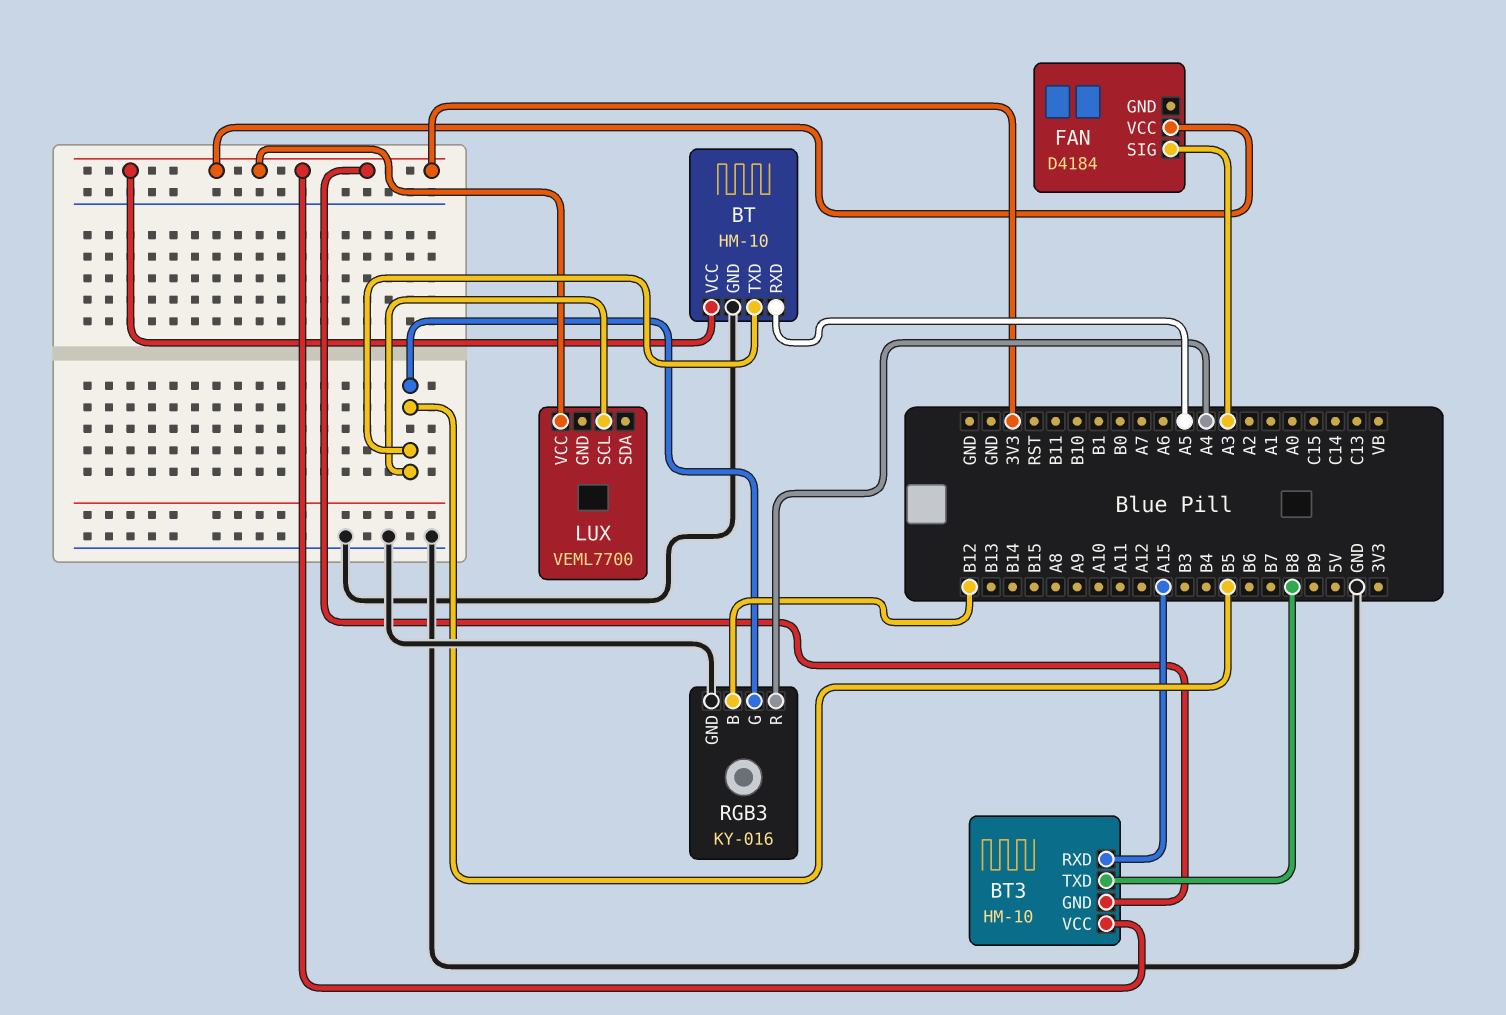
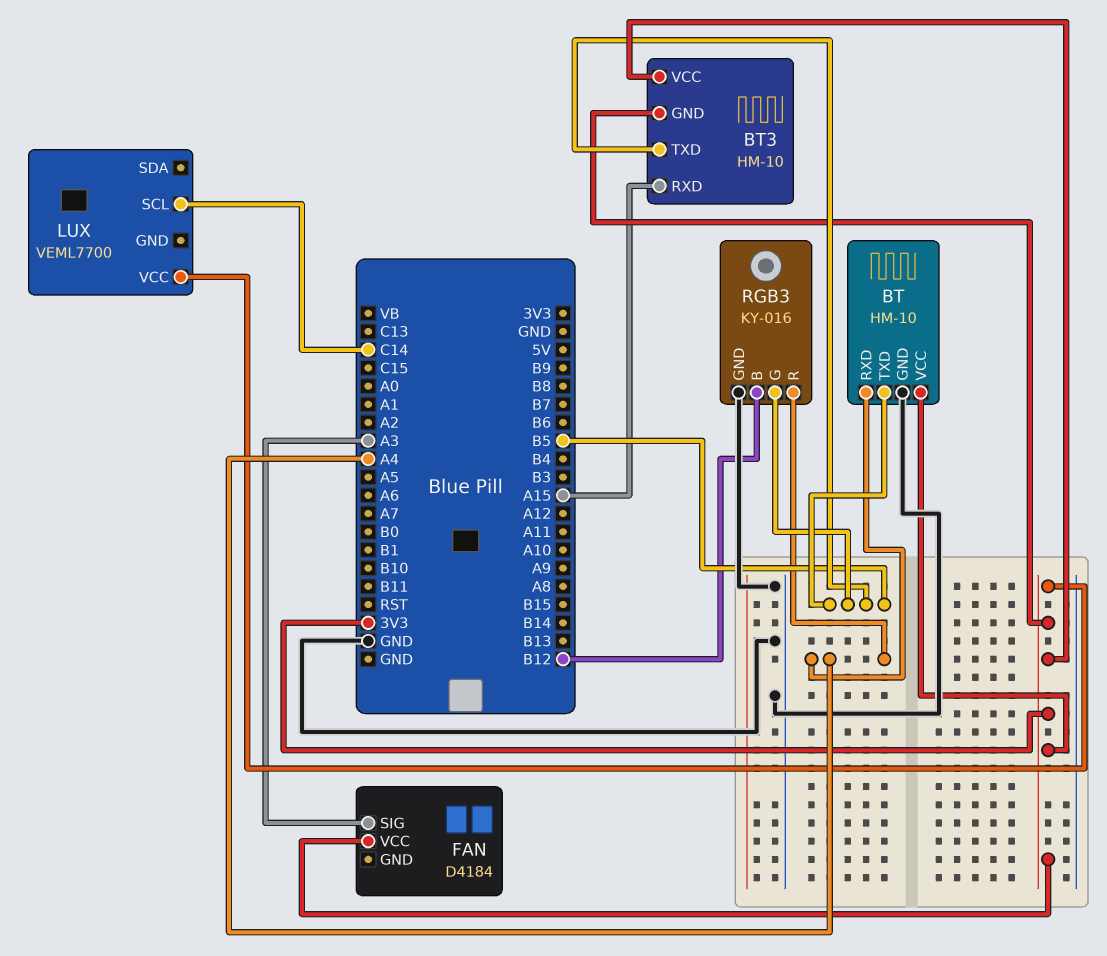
BT pin RXD: A5 -> A4
BT3 pin TXD: B8 -> B5
LUX pin SCL: B5 -> C14

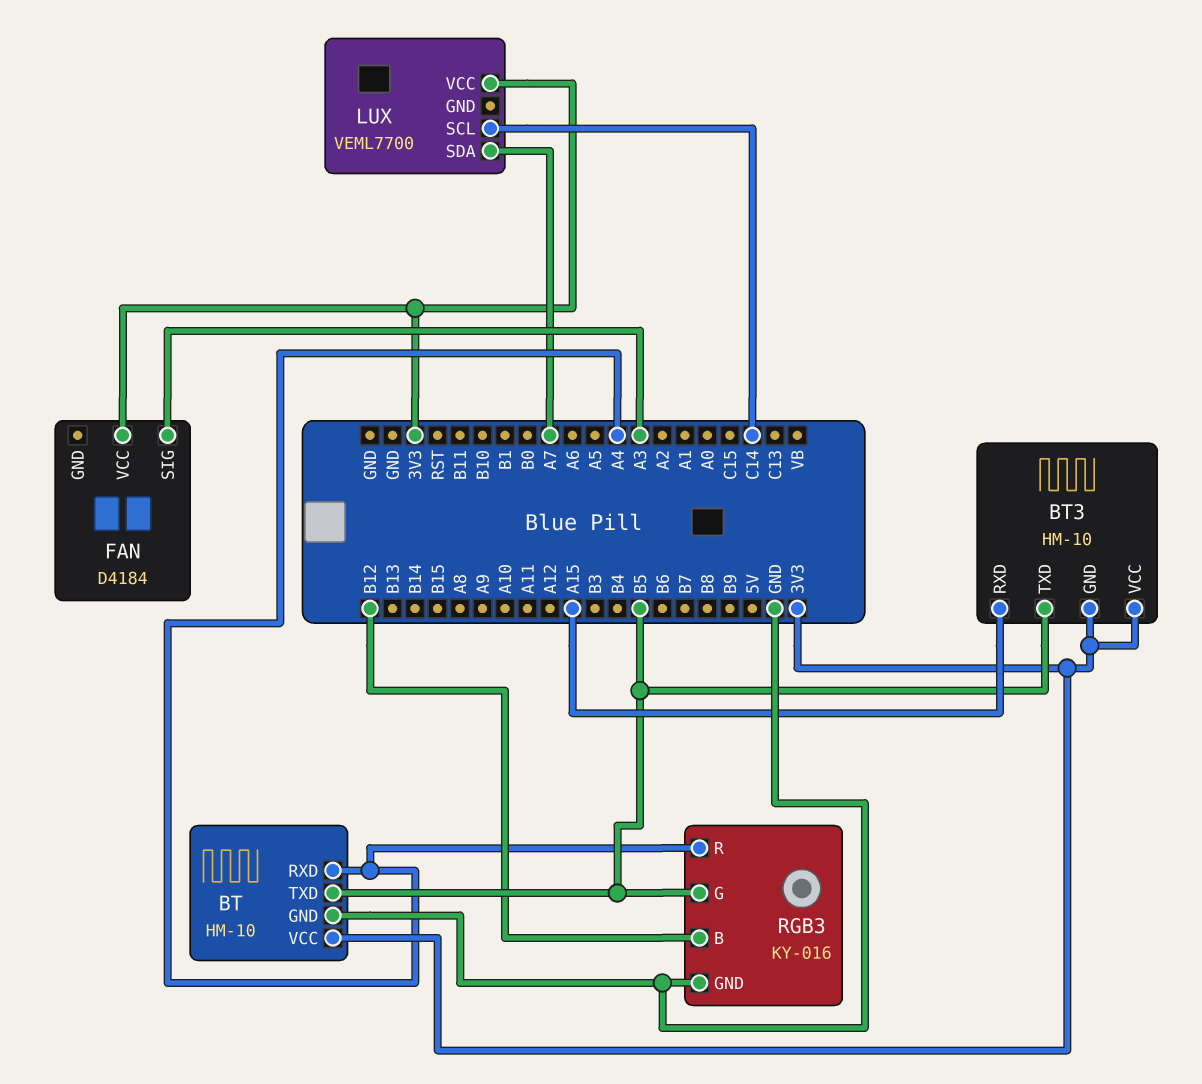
LUX pin SDA: none -> A7

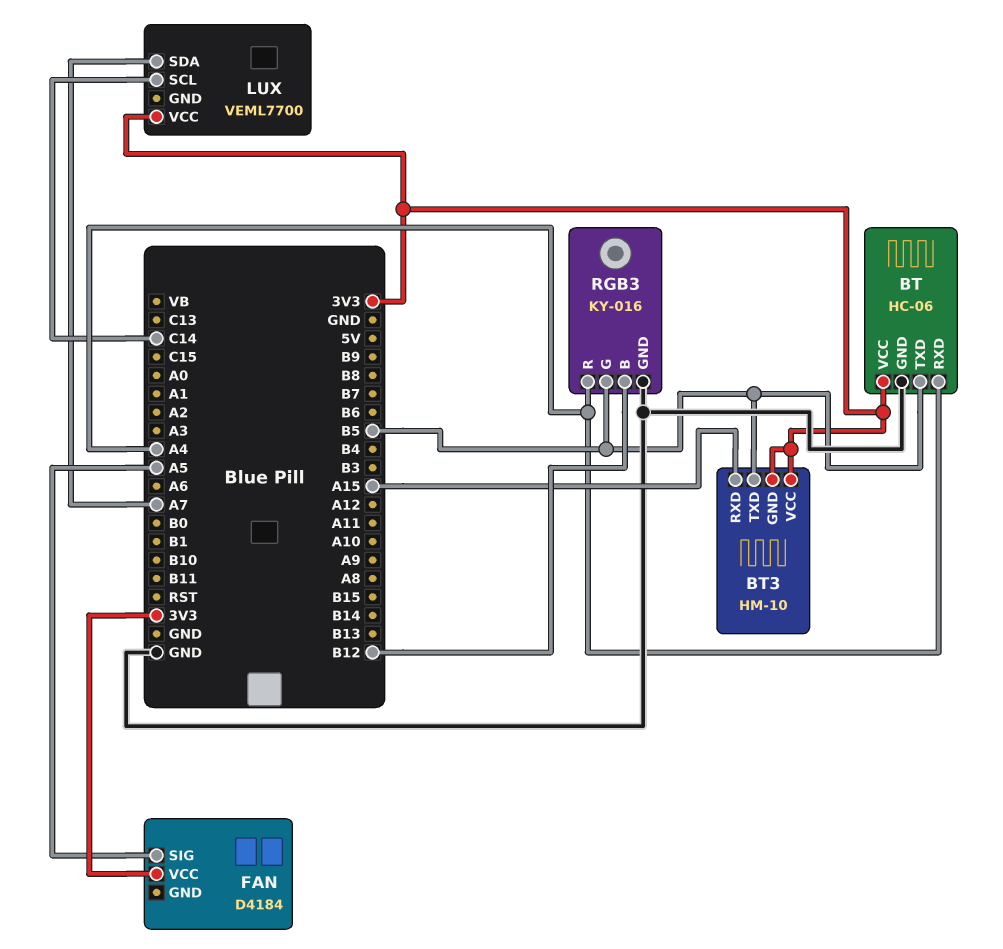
BT: HM-10 -> HC-06
FAN pin SIG: A3 -> A5

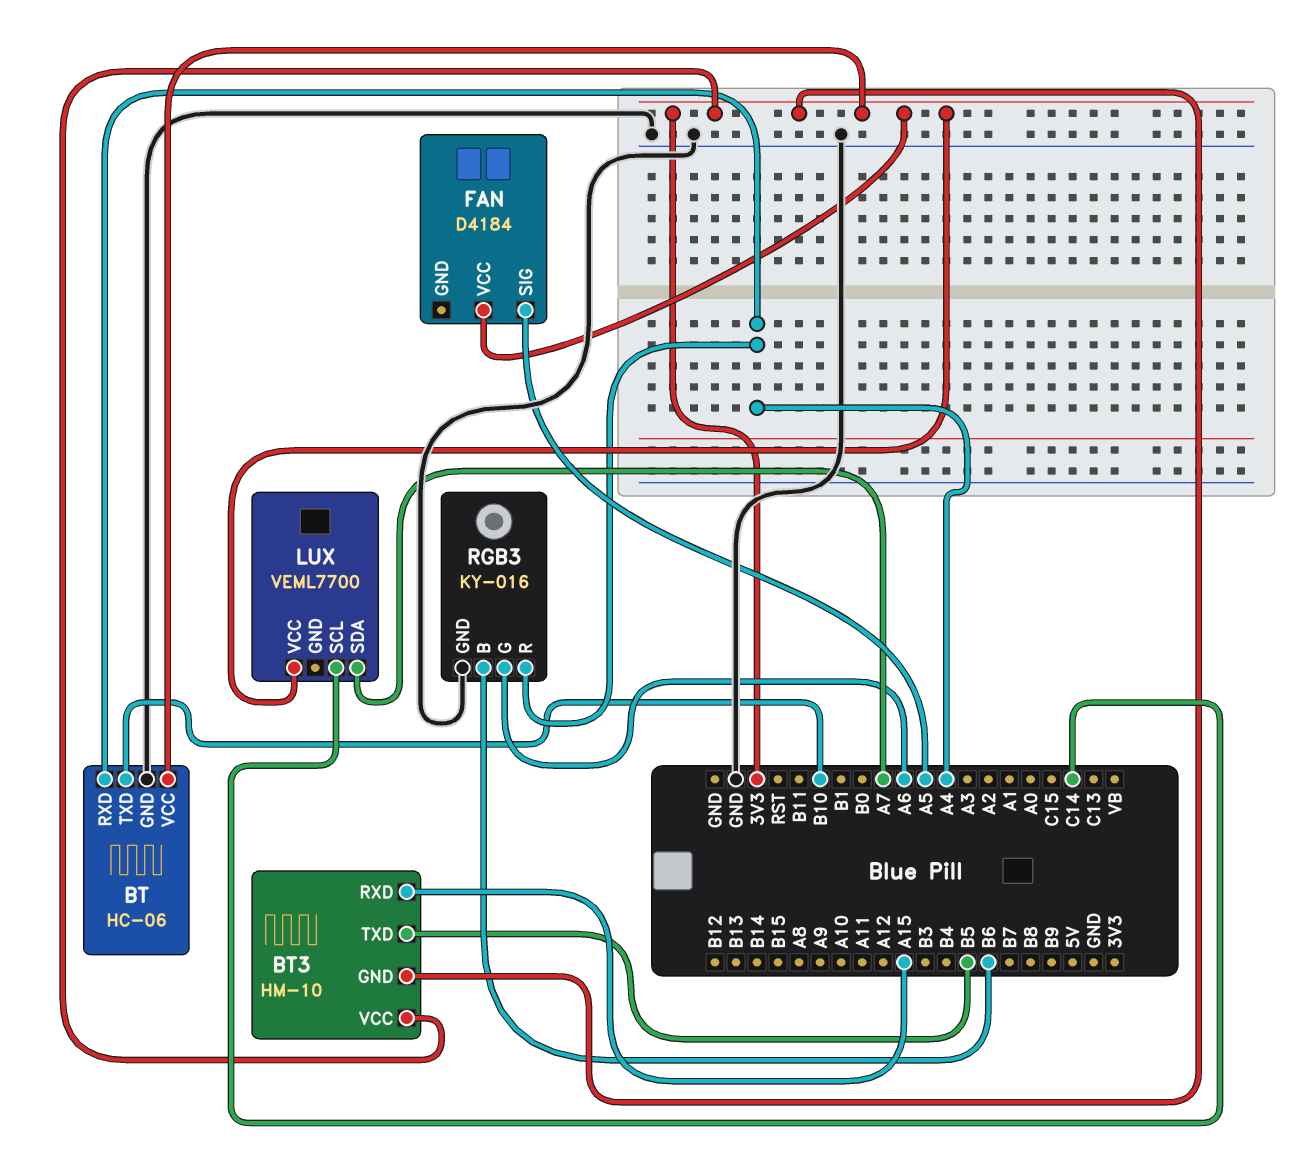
BT pin TXD: B5 -> B10
RGB3 pin B: B12 -> B6
RGB3 pin G: B5 -> A6

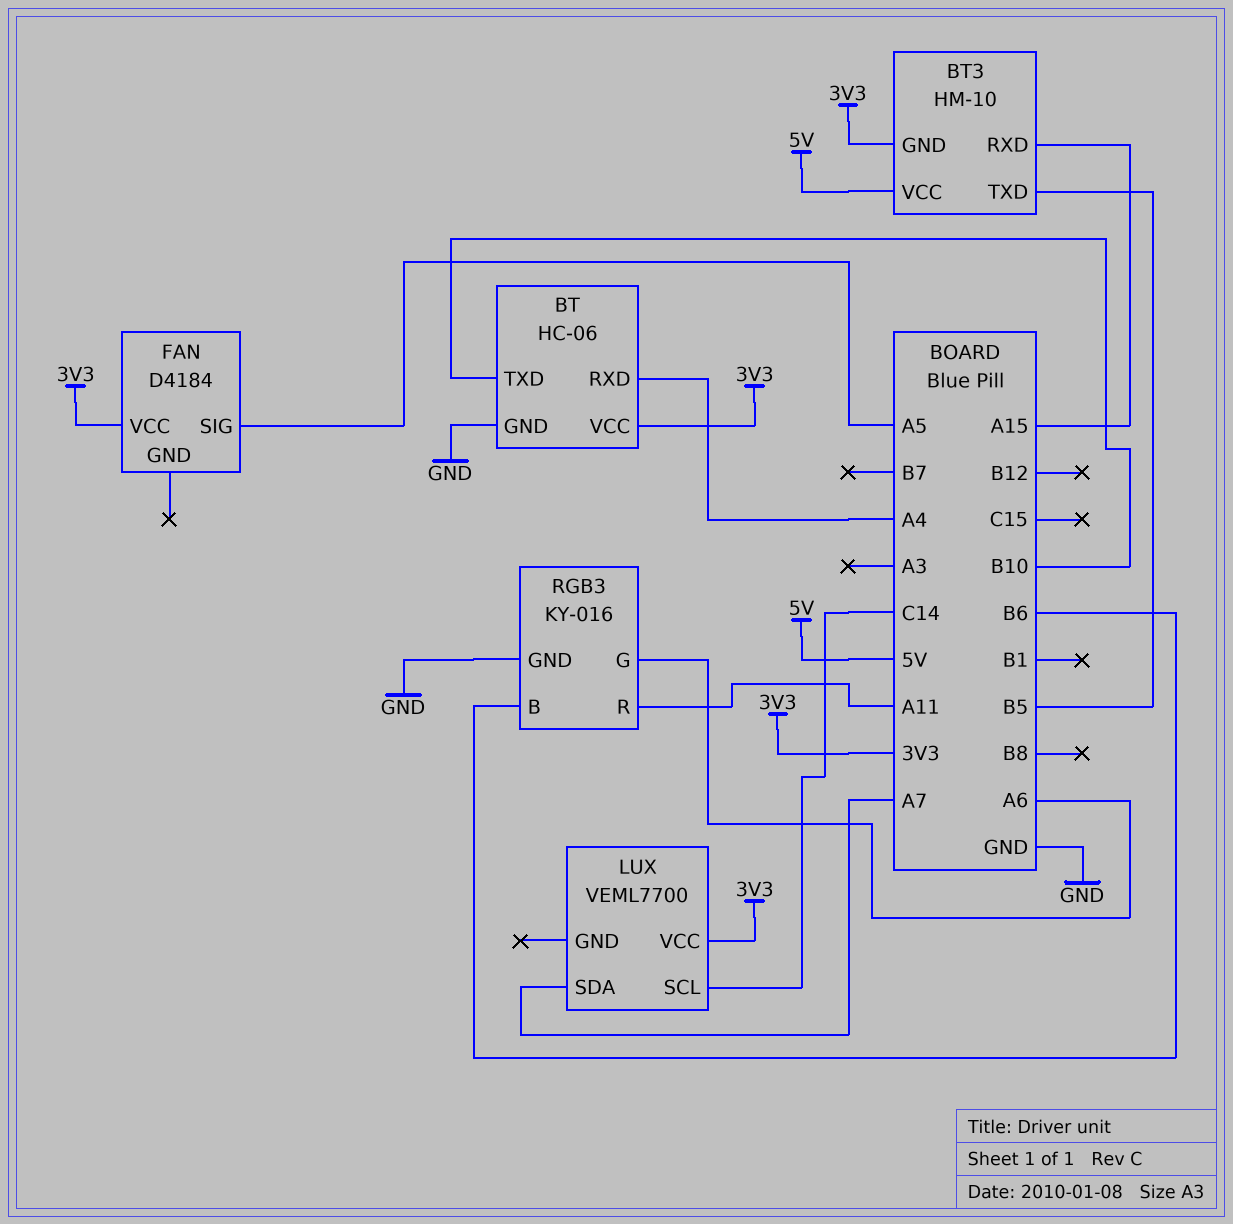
BT3 pin VCC: 3V3 -> 5V
RGB3 pin R: A4 -> A11

